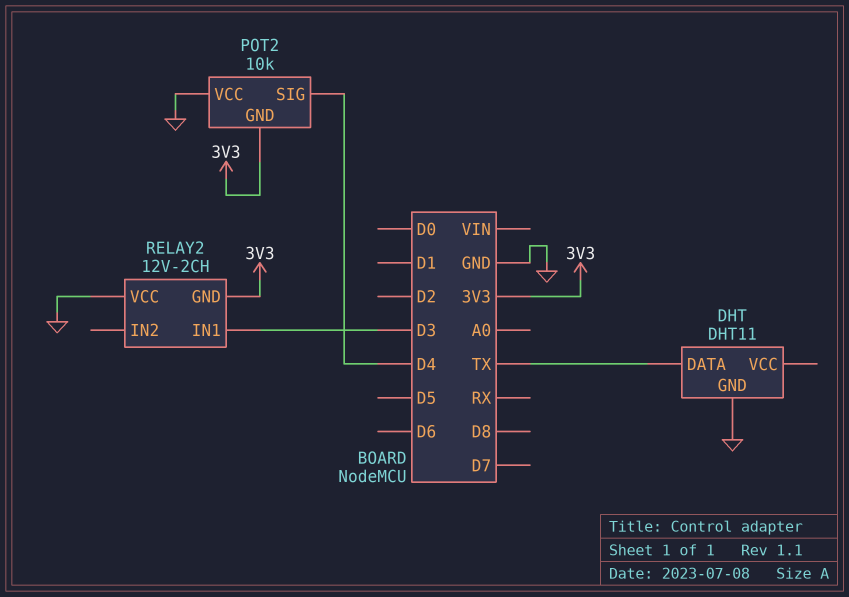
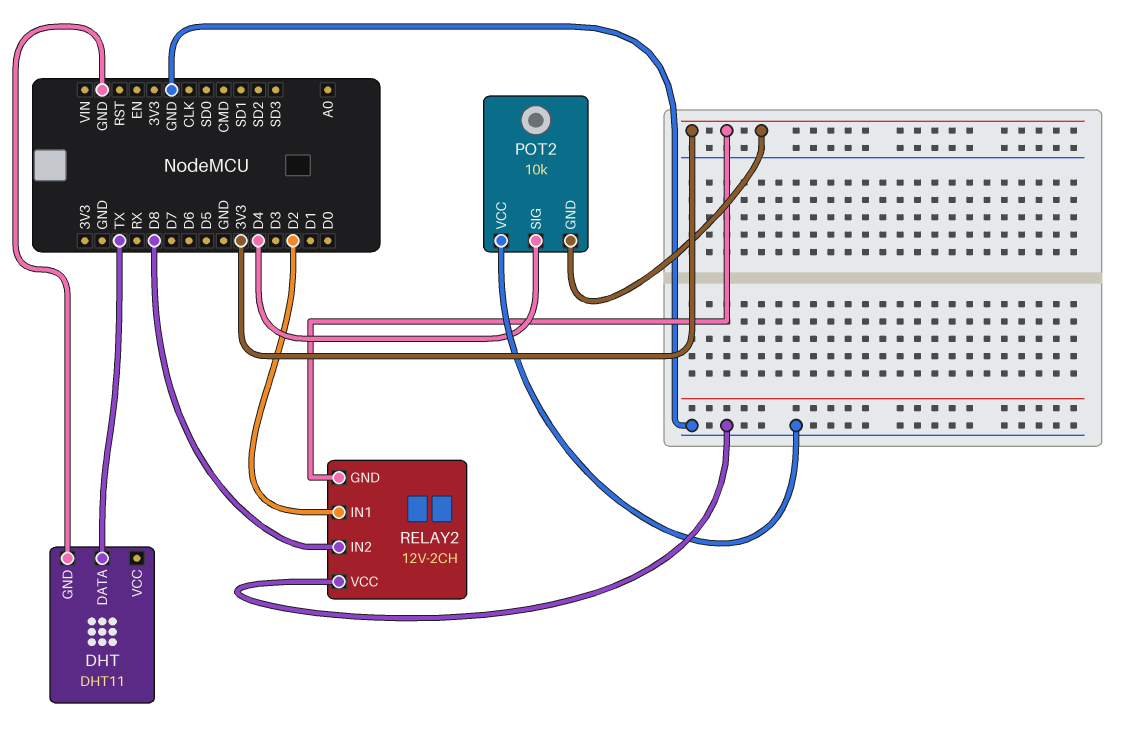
RELAY2 pin IN1: D3 -> D2
RELAY2 pin IN2: none -> D8

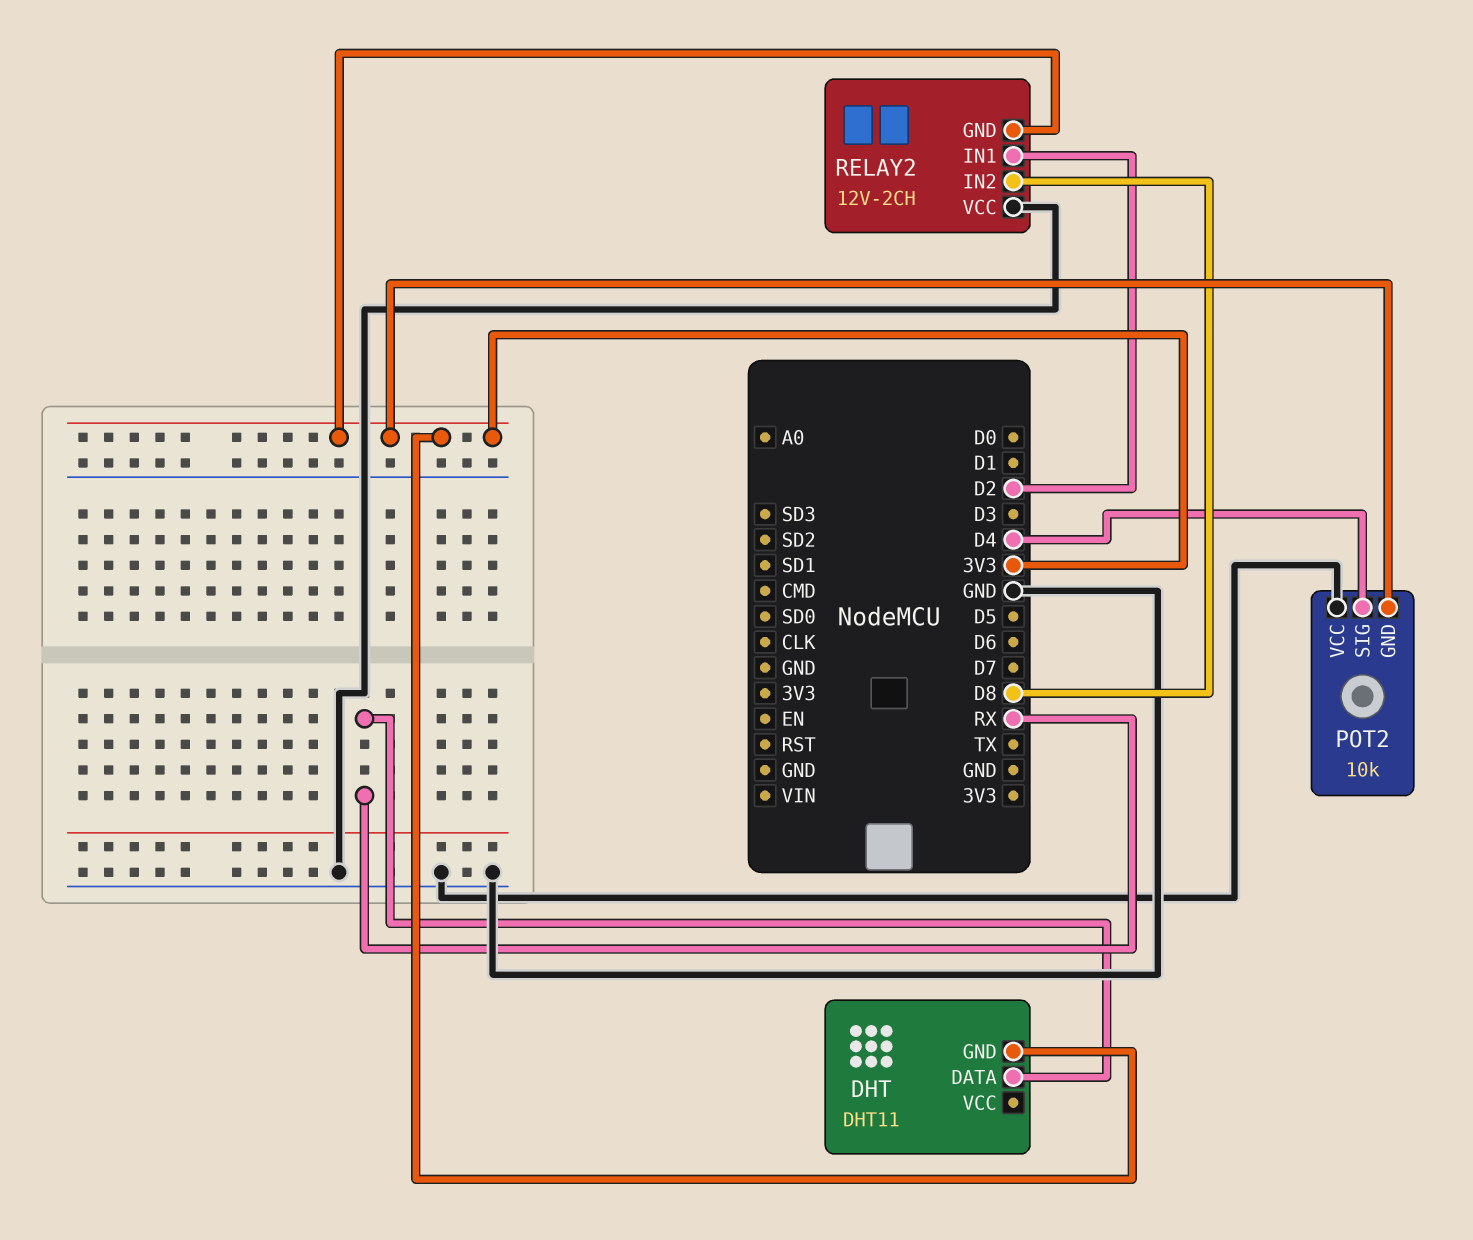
DHT pin DATA: TX -> RX
DHT pin GND: GND -> 3V3

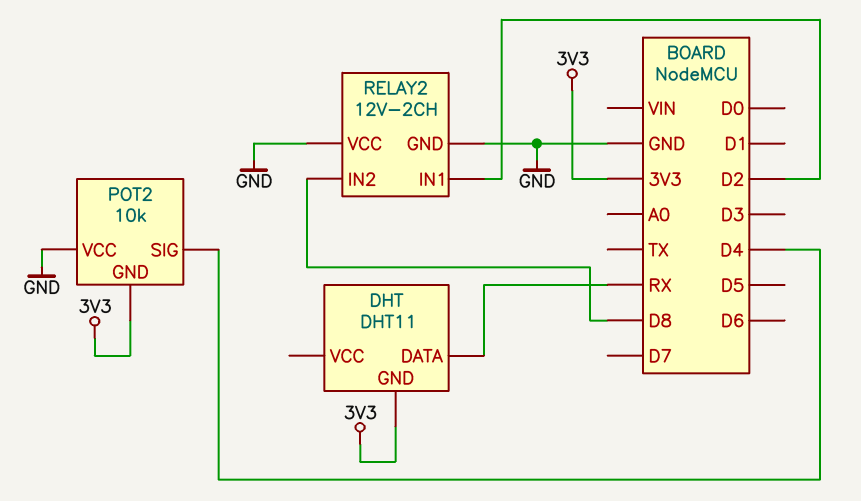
RELAY2 pin GND: 3V3 -> GND

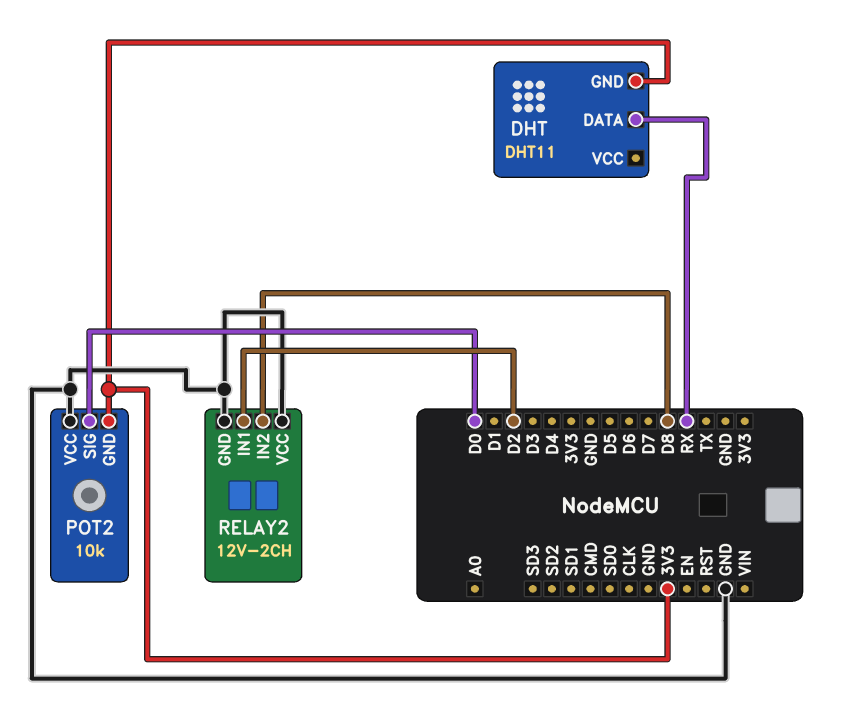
POT2 pin SIG: D4 -> D0

